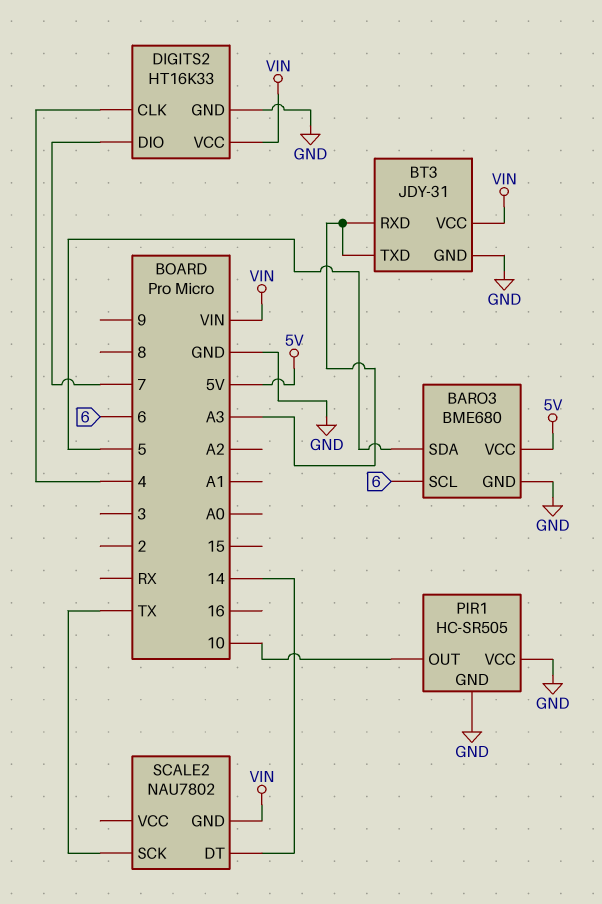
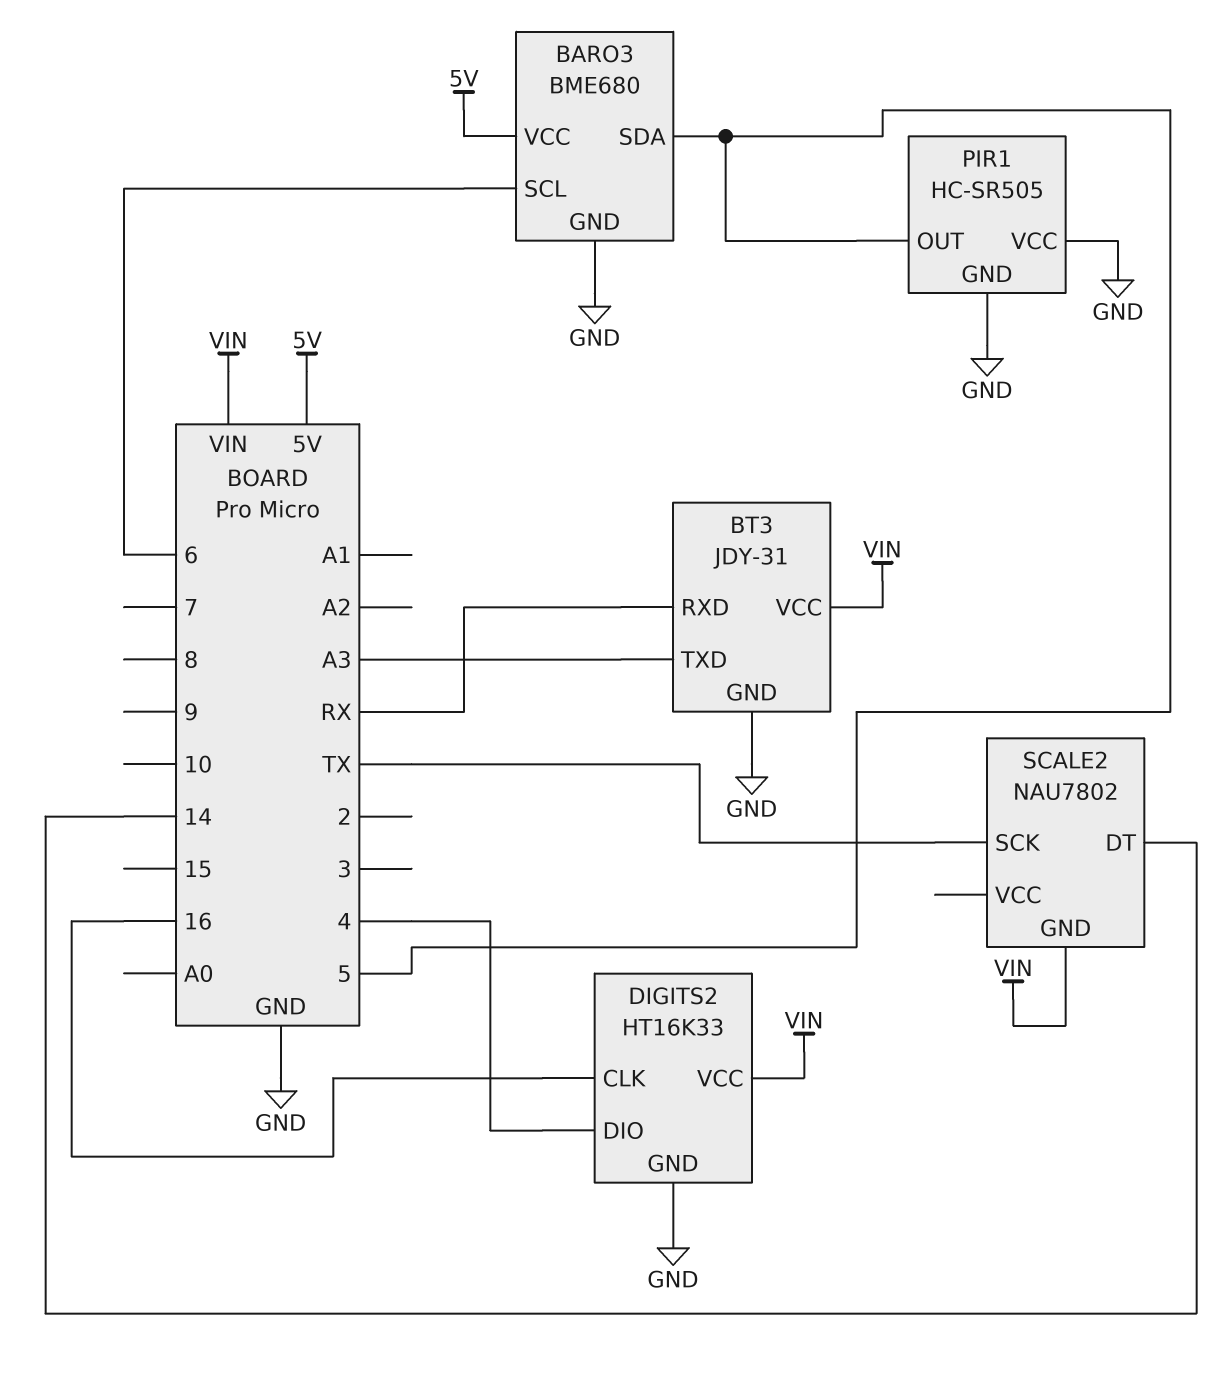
BT3 pin RXD: A3 -> RX
DIGITS2 pin CLK: 4 -> 16
DIGITS2 pin DIO: 7 -> 4
PIR1 pin OUT: 10 -> 5

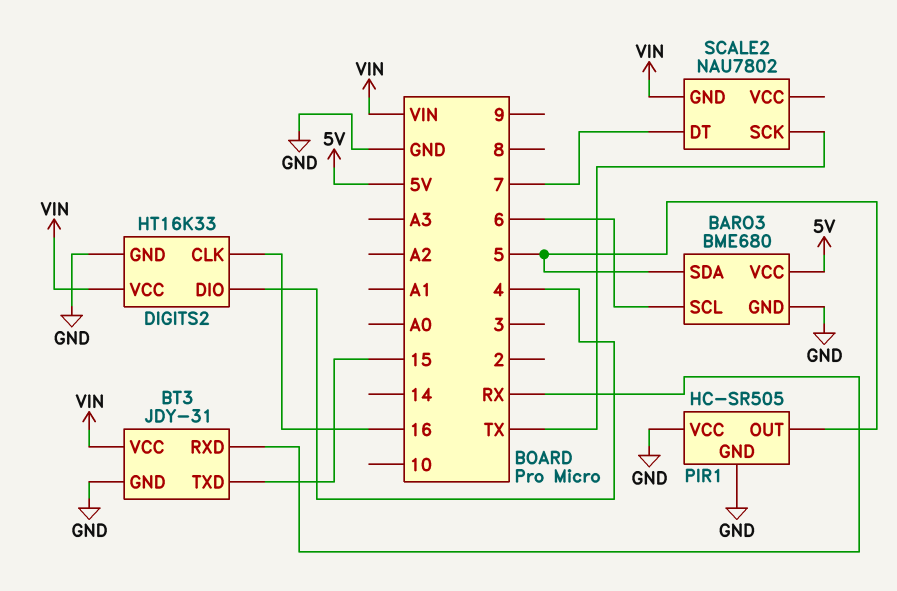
BT3 pin TXD: A3 -> 15
SCALE2 pin DT: 14 -> 7

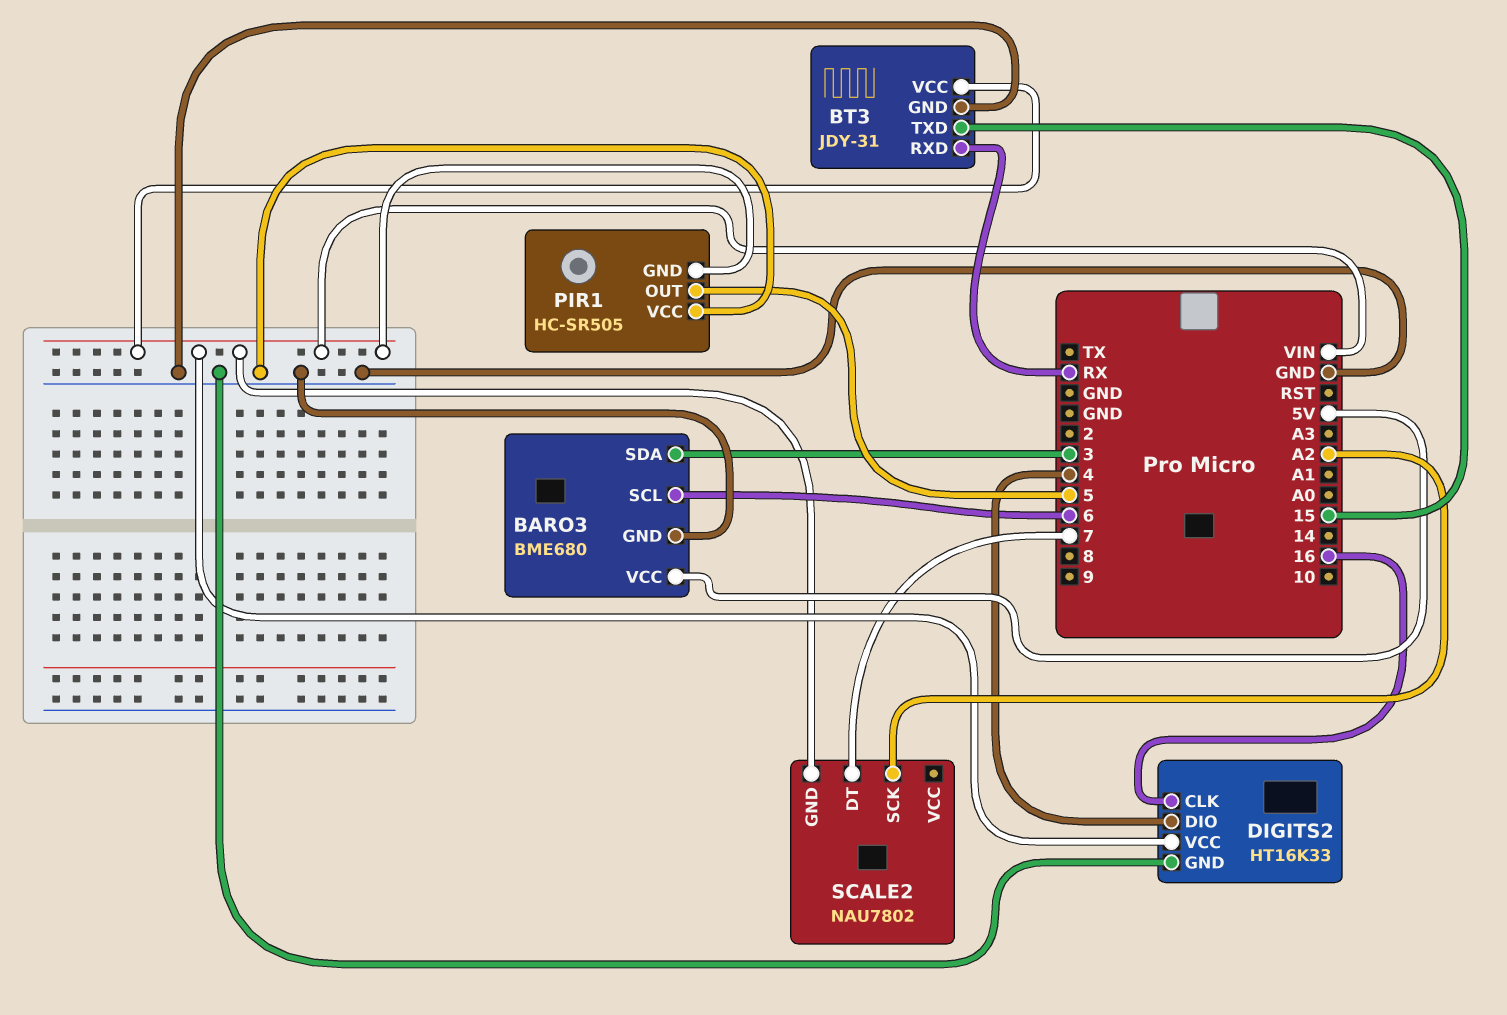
BARO3 pin SDA: 5 -> 3
PIR1 pin GND: GND -> VIN
SCALE2 pin SCK: TX -> A2

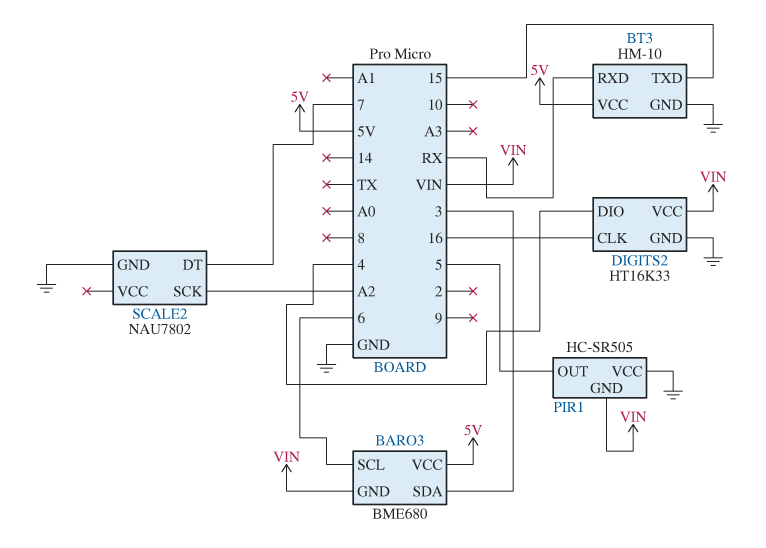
BARO3 pin GND: GND -> VIN
BT3: JDY-31 -> HM-10
BT3 pin VCC: VIN -> 5V
SCALE2 pin GND: VIN -> GND

